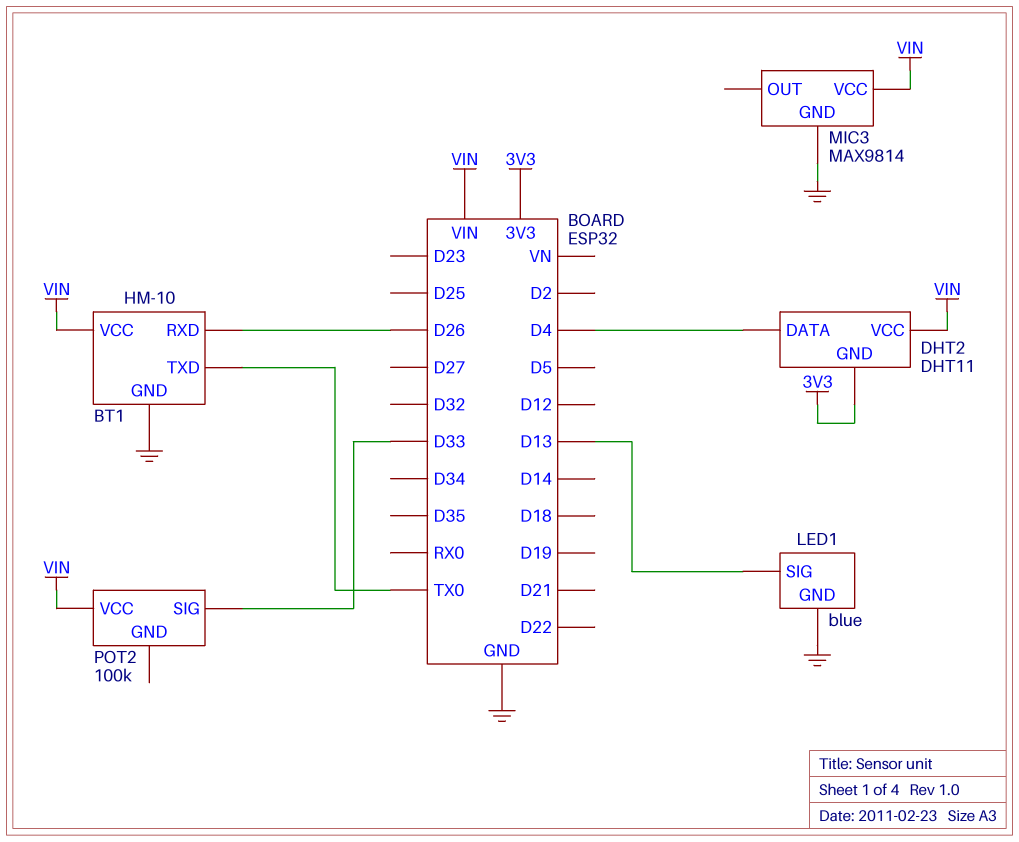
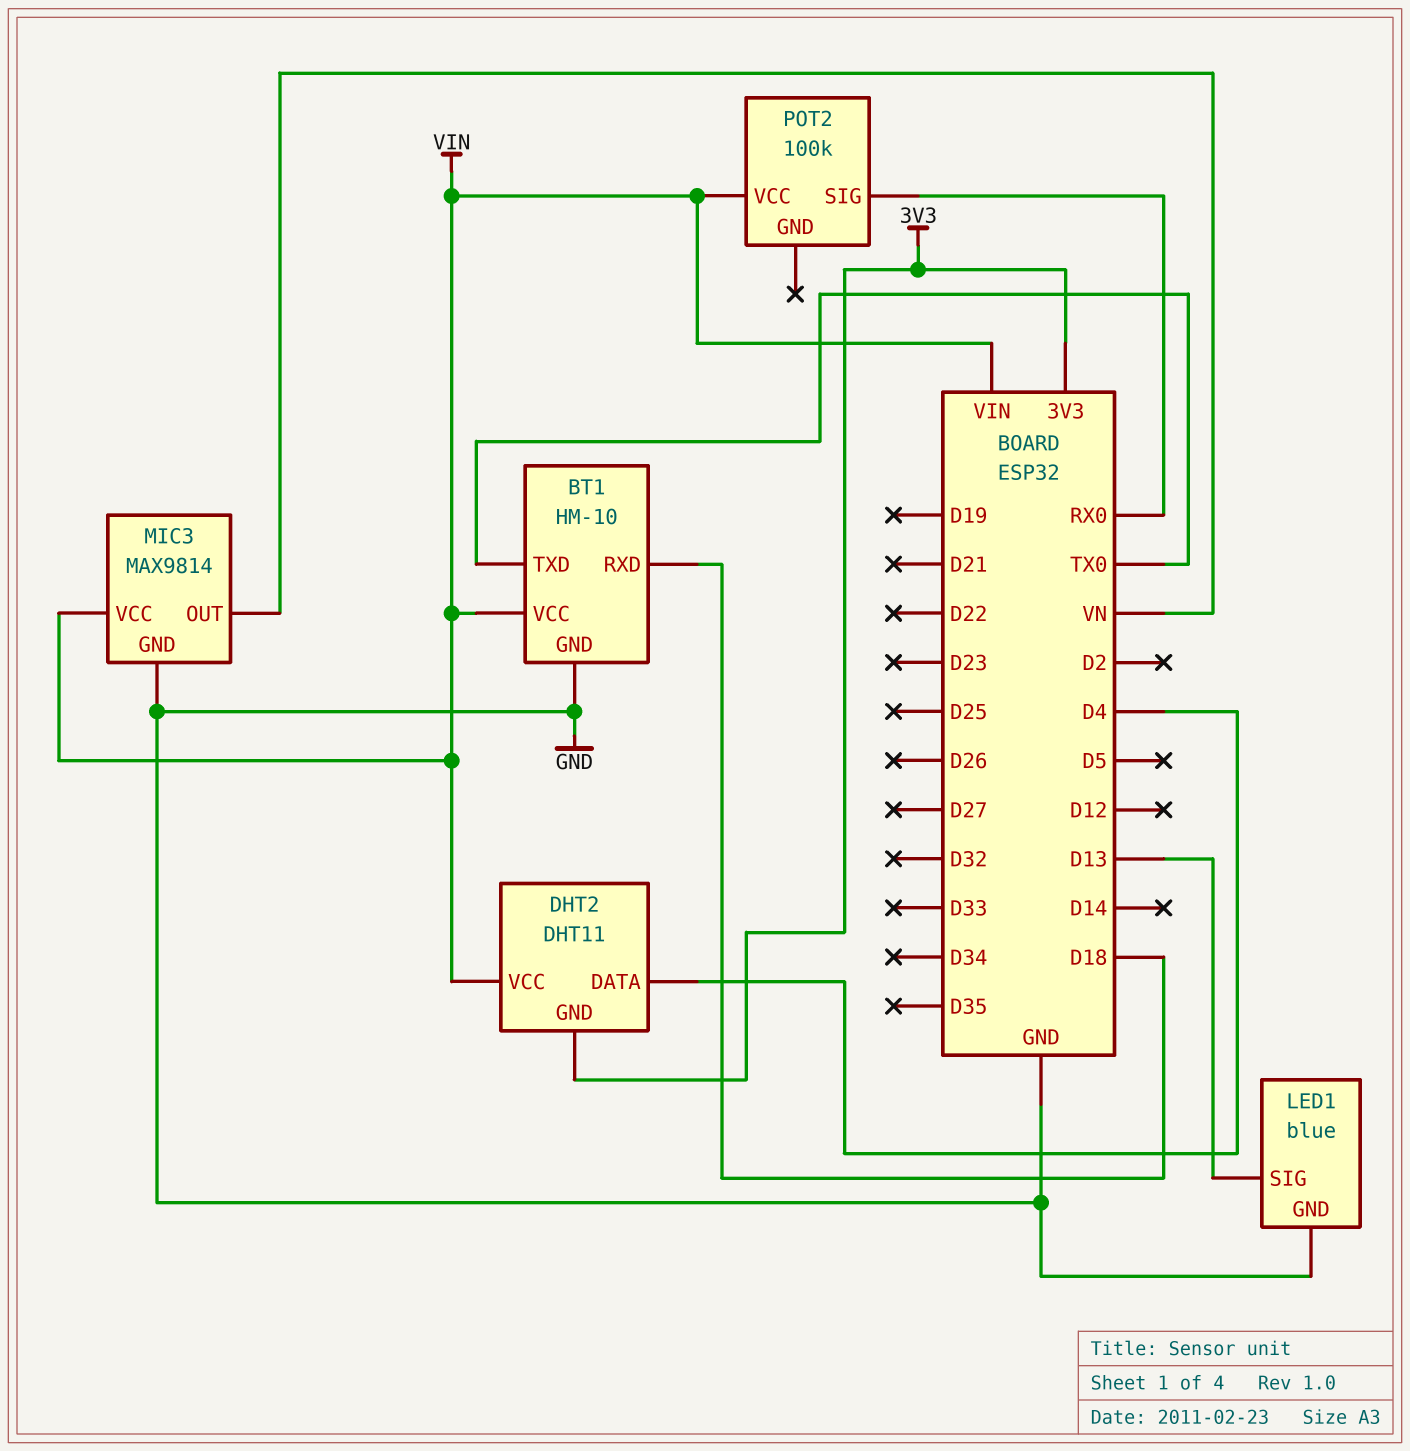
BT1 pin RXD: D26 -> D18
MIC3 pin OUT: none -> VN
POT2 pin SIG: D33 -> RX0

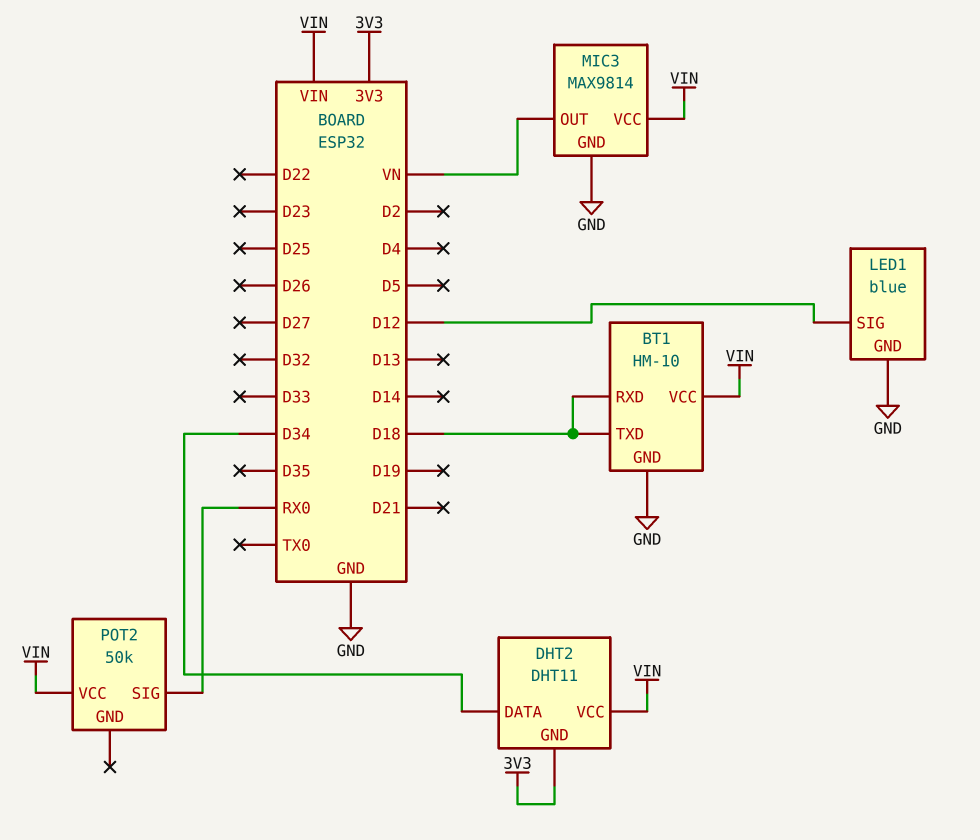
BT1 pin TXD: TX0 -> D18
DHT2 pin DATA: D4 -> D34
LED1 pin SIG: D13 -> D12
POT2: 100k -> 50k

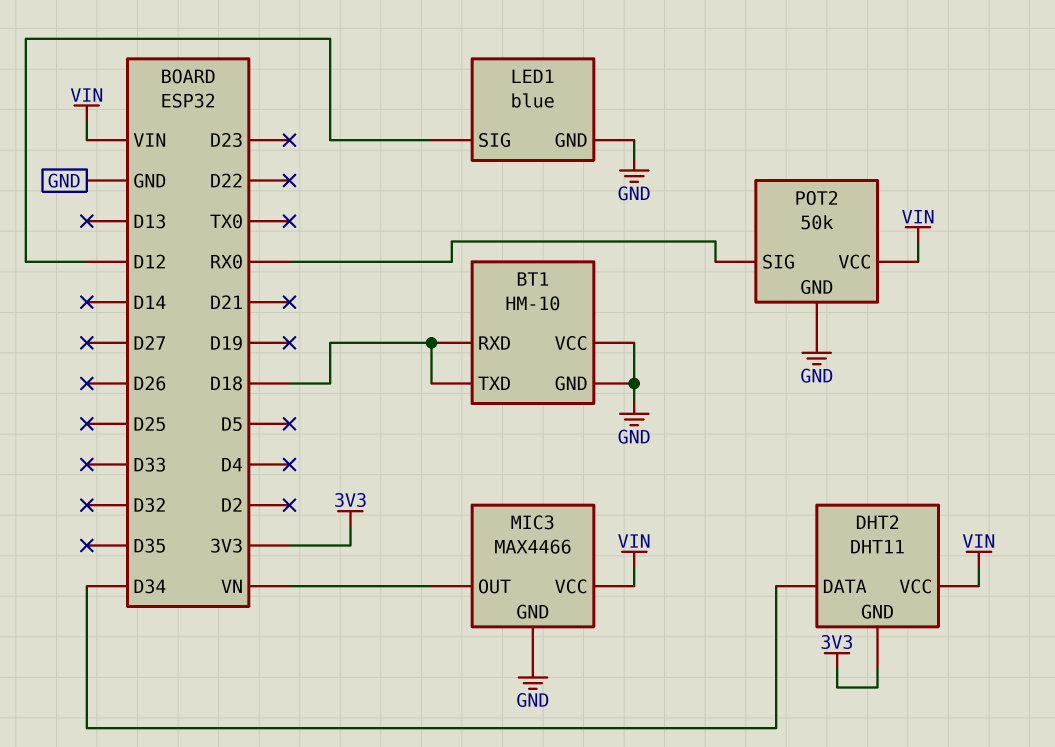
BT1 pin VCC: VIN -> GND
MIC3: MAX9814 -> MAX4466
POT2 pin GND: none -> GND

